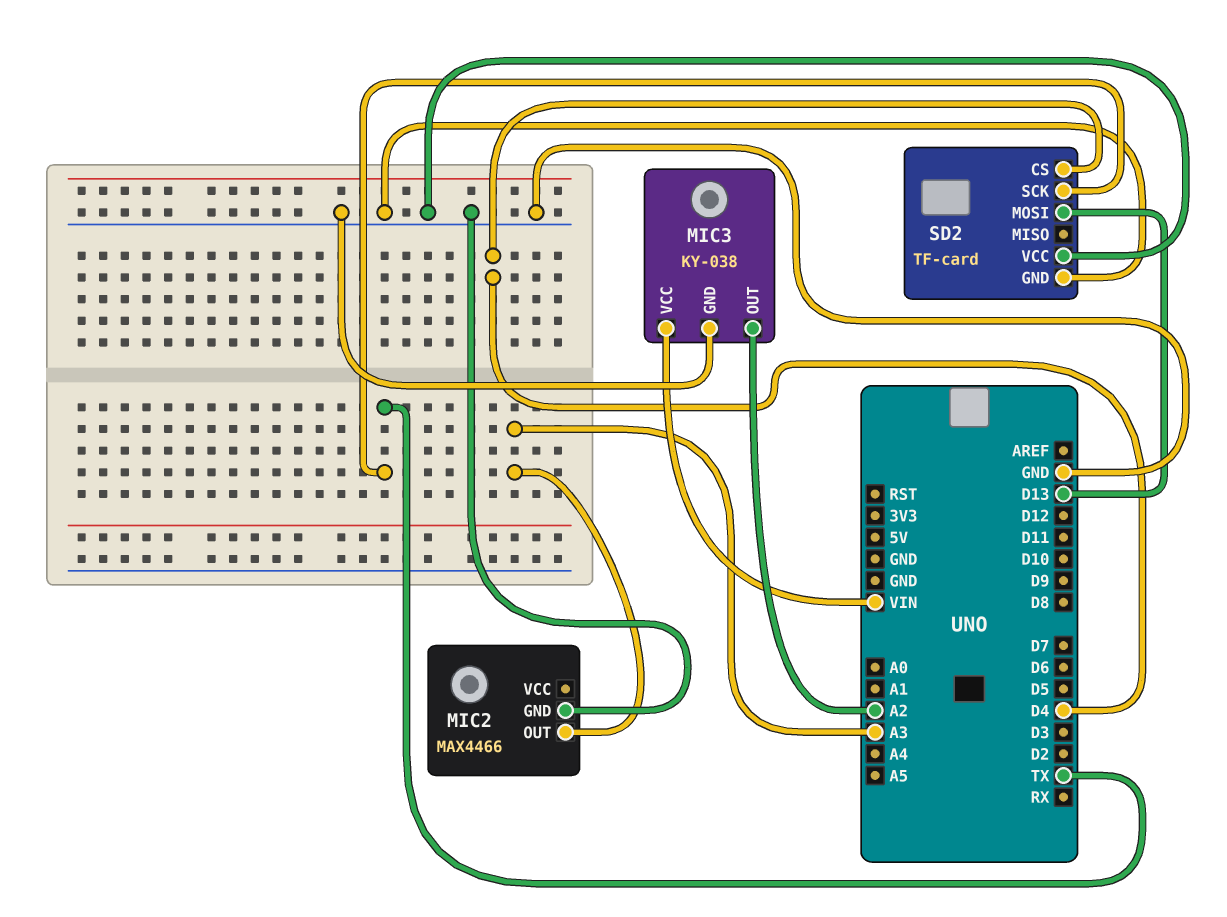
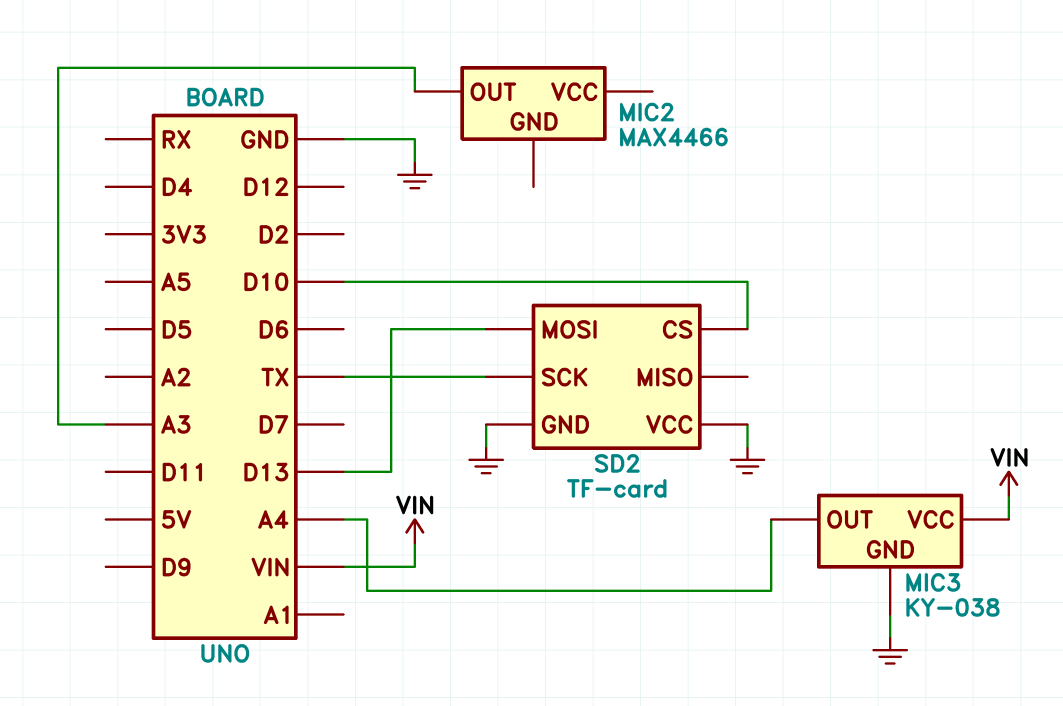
MIC2 pin GND: GND -> none
MIC3 pin OUT: A2 -> A4
SD2 pin CS: D4 -> D10

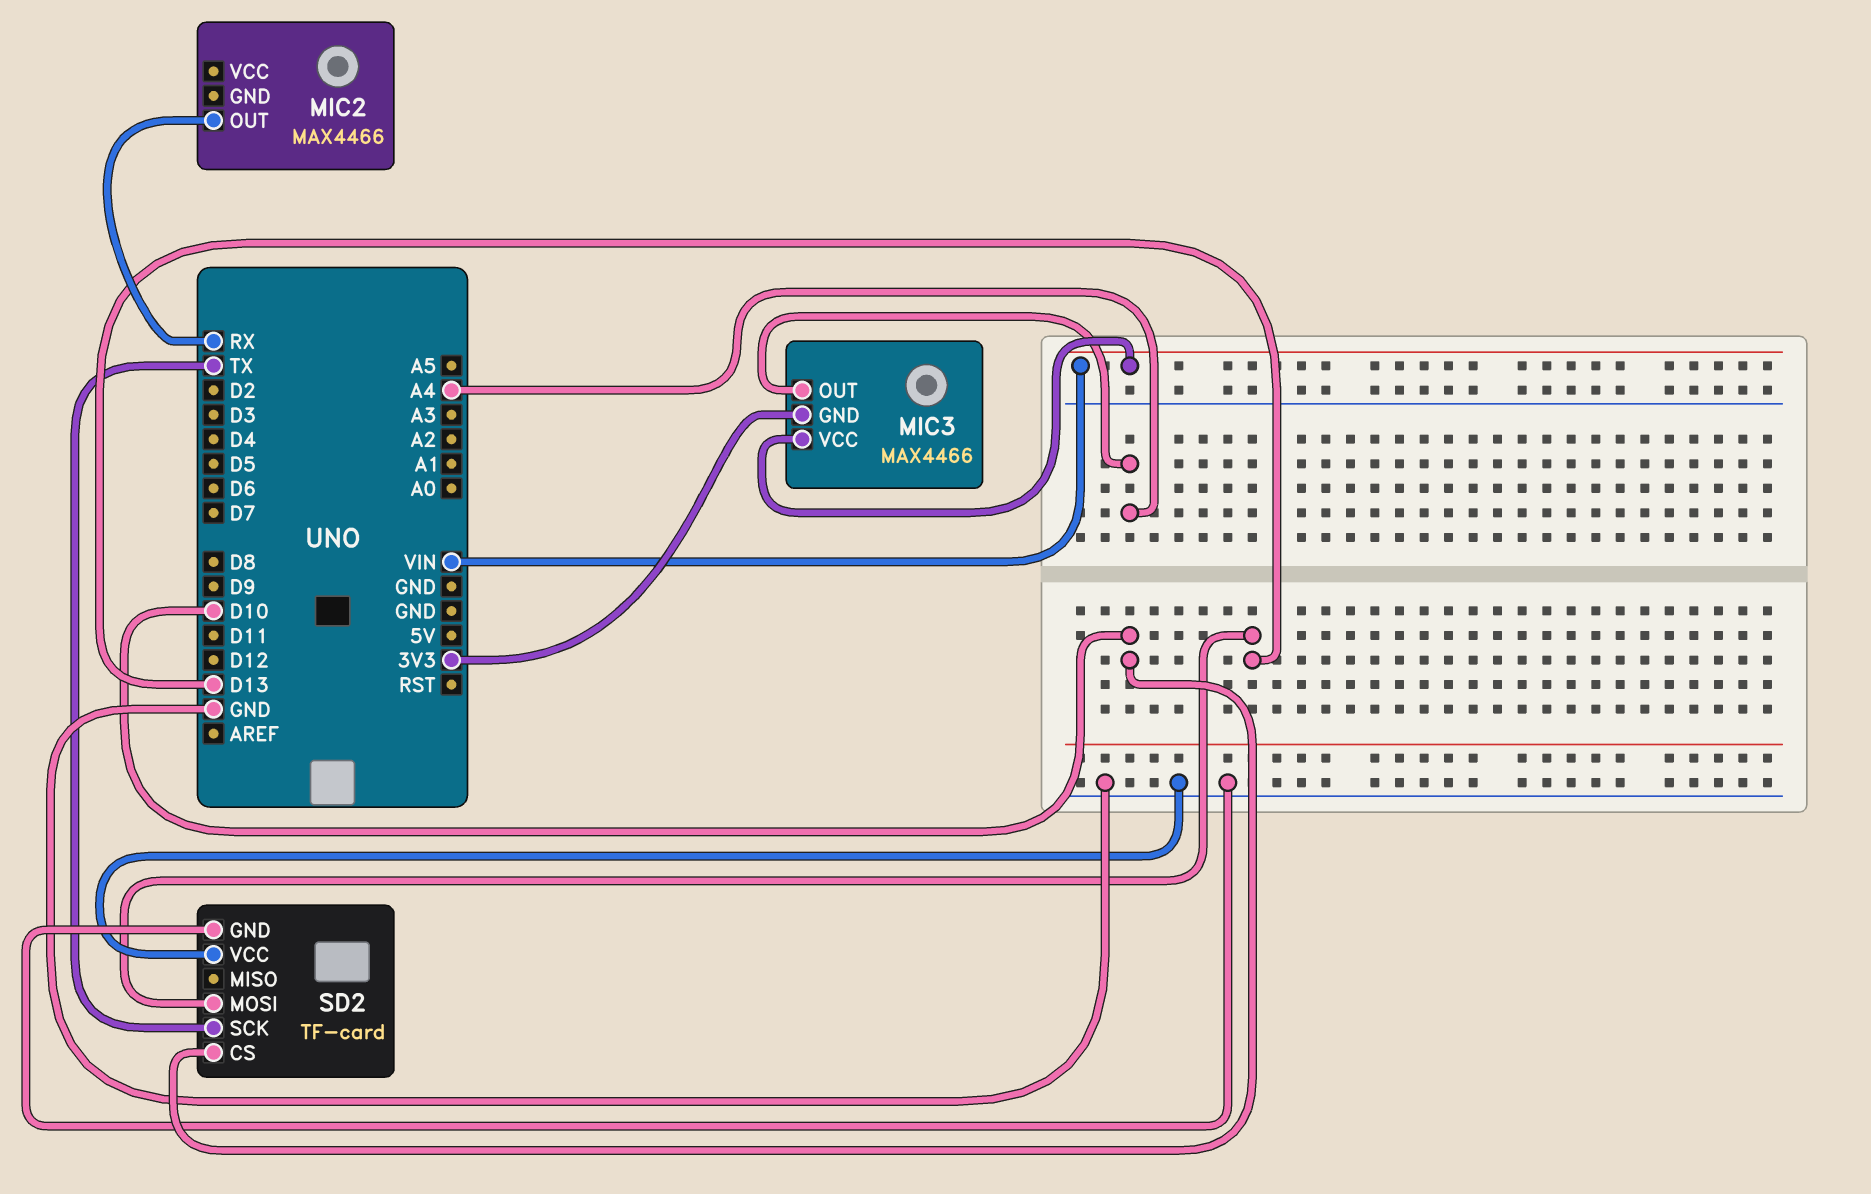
MIC2 pin OUT: A3 -> RX
MIC3: KY-038 -> MAX4466
MIC3 pin GND: GND -> 3V3

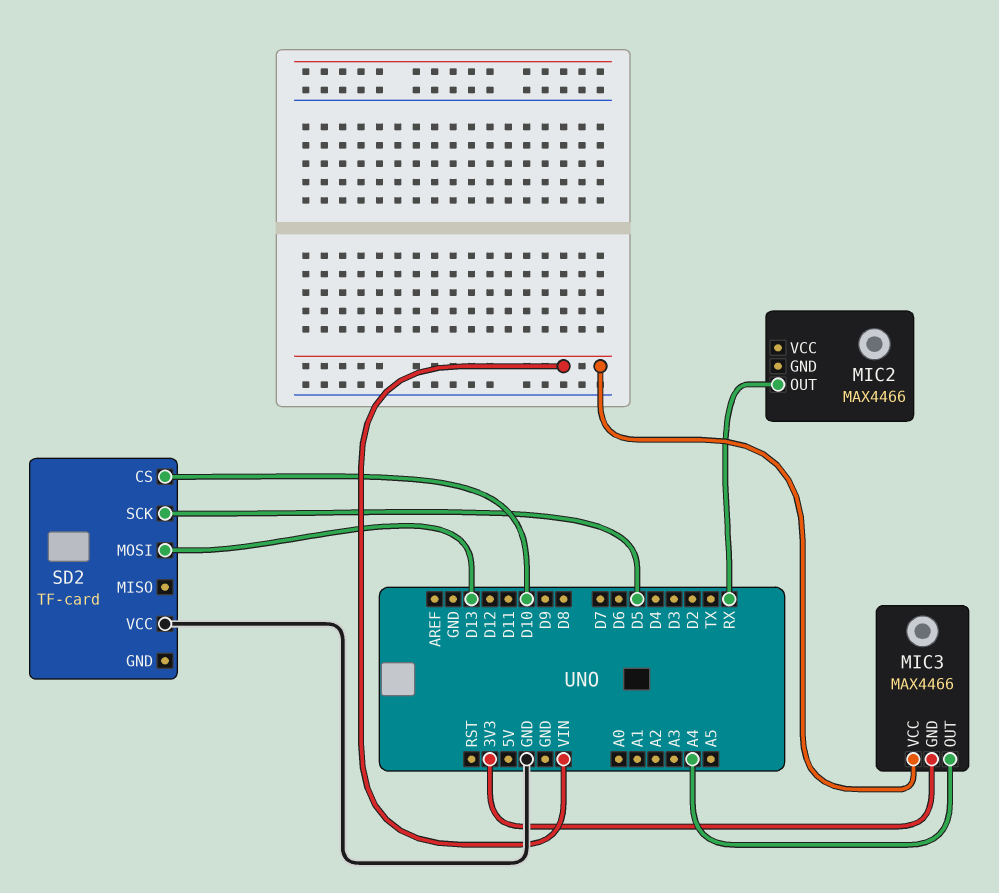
SD2 pin GND: GND -> none
SD2 pin SCK: TX -> D5

